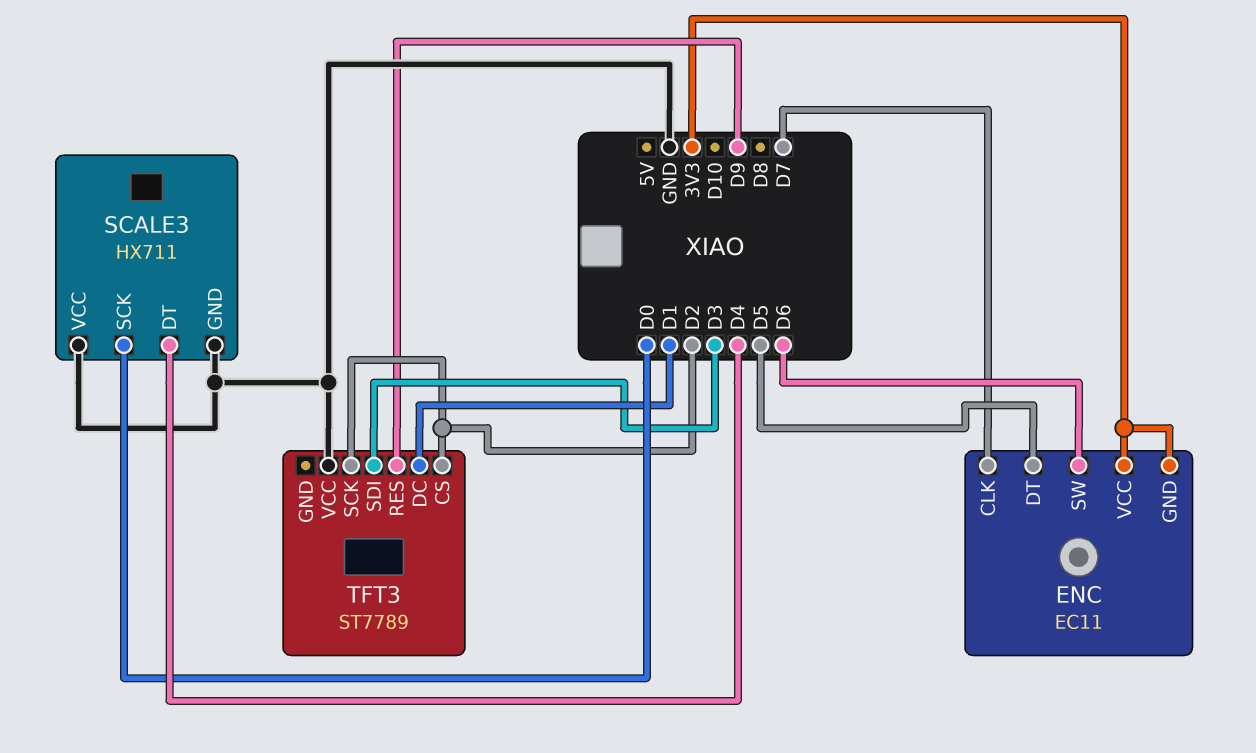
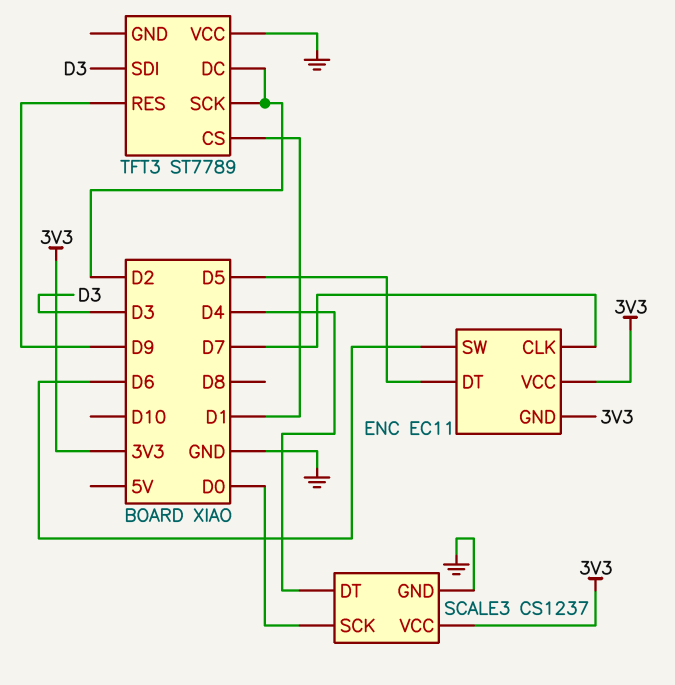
SCALE3: HX711 -> CS1237
SCALE3 pin VCC: GND -> 3V3
TFT3 pin CS: D2 -> D1
TFT3 pin DC: D1 -> D2

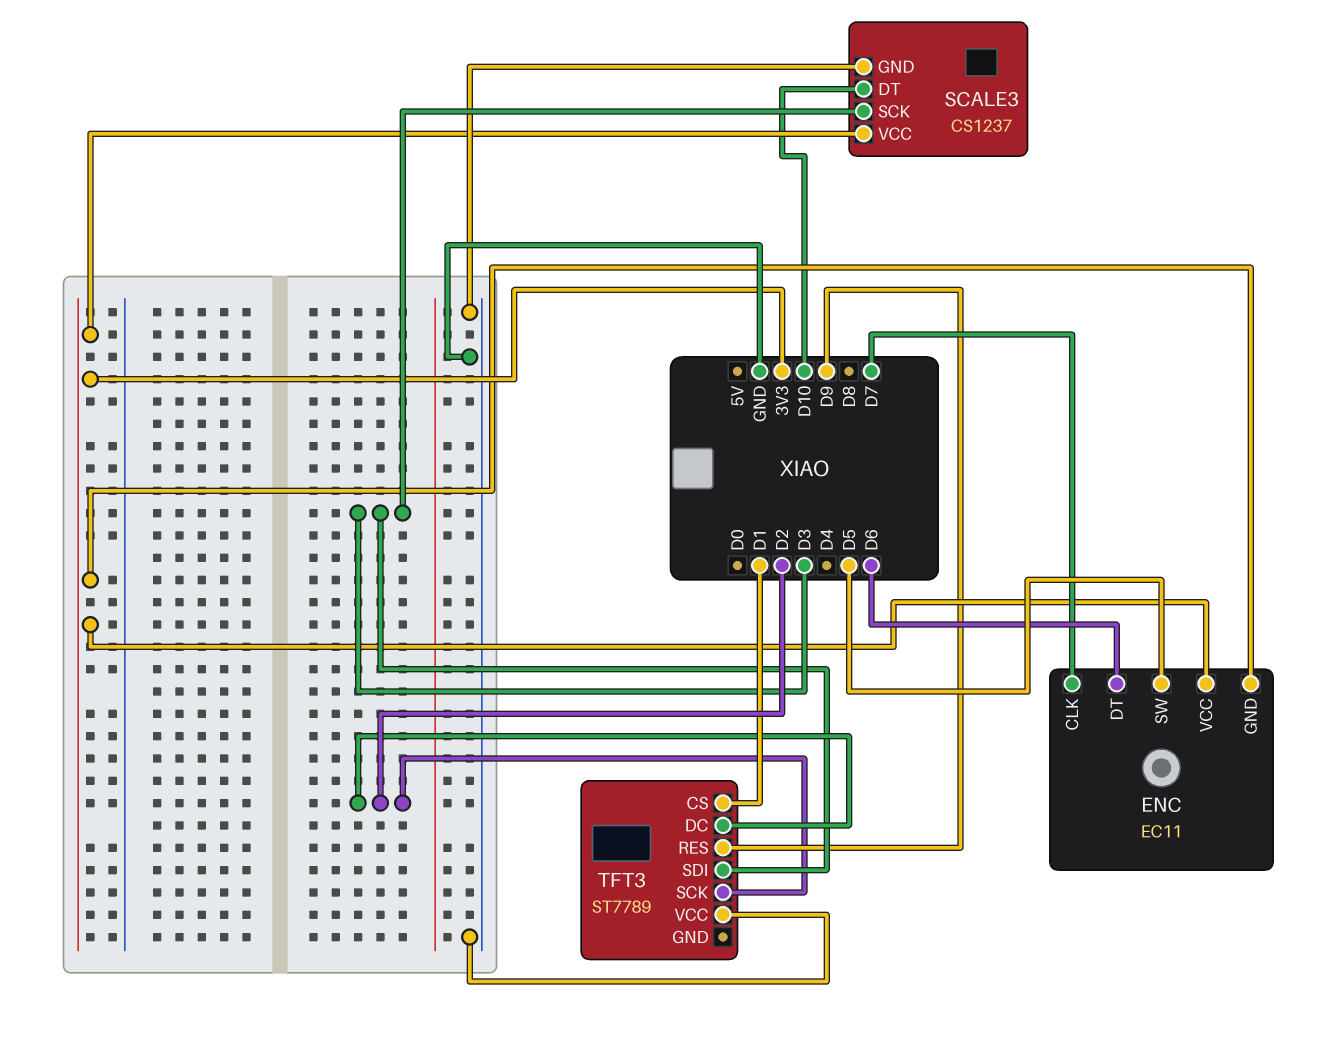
ENC pin DT: D5 -> D6
ENC pin SW: D6 -> D5
SCALE3 pin DT: D4 -> D10
SCALE3 pin SCK: D0 -> D3

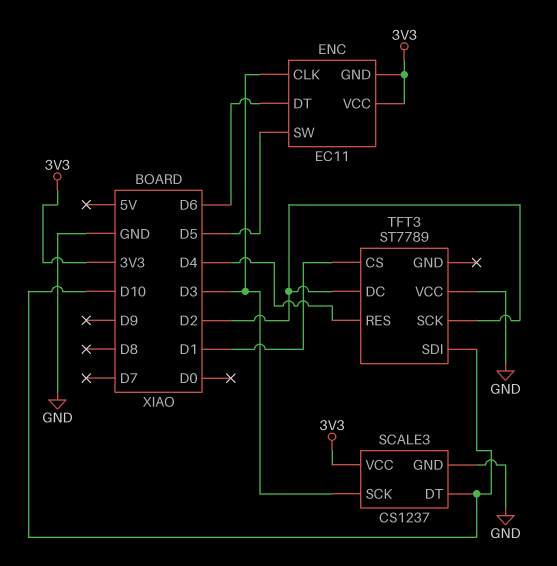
ENC pin CLK: D7 -> D3
TFT3 pin RES: D9 -> D4
TFT3 pin SDI: D3 -> D10

